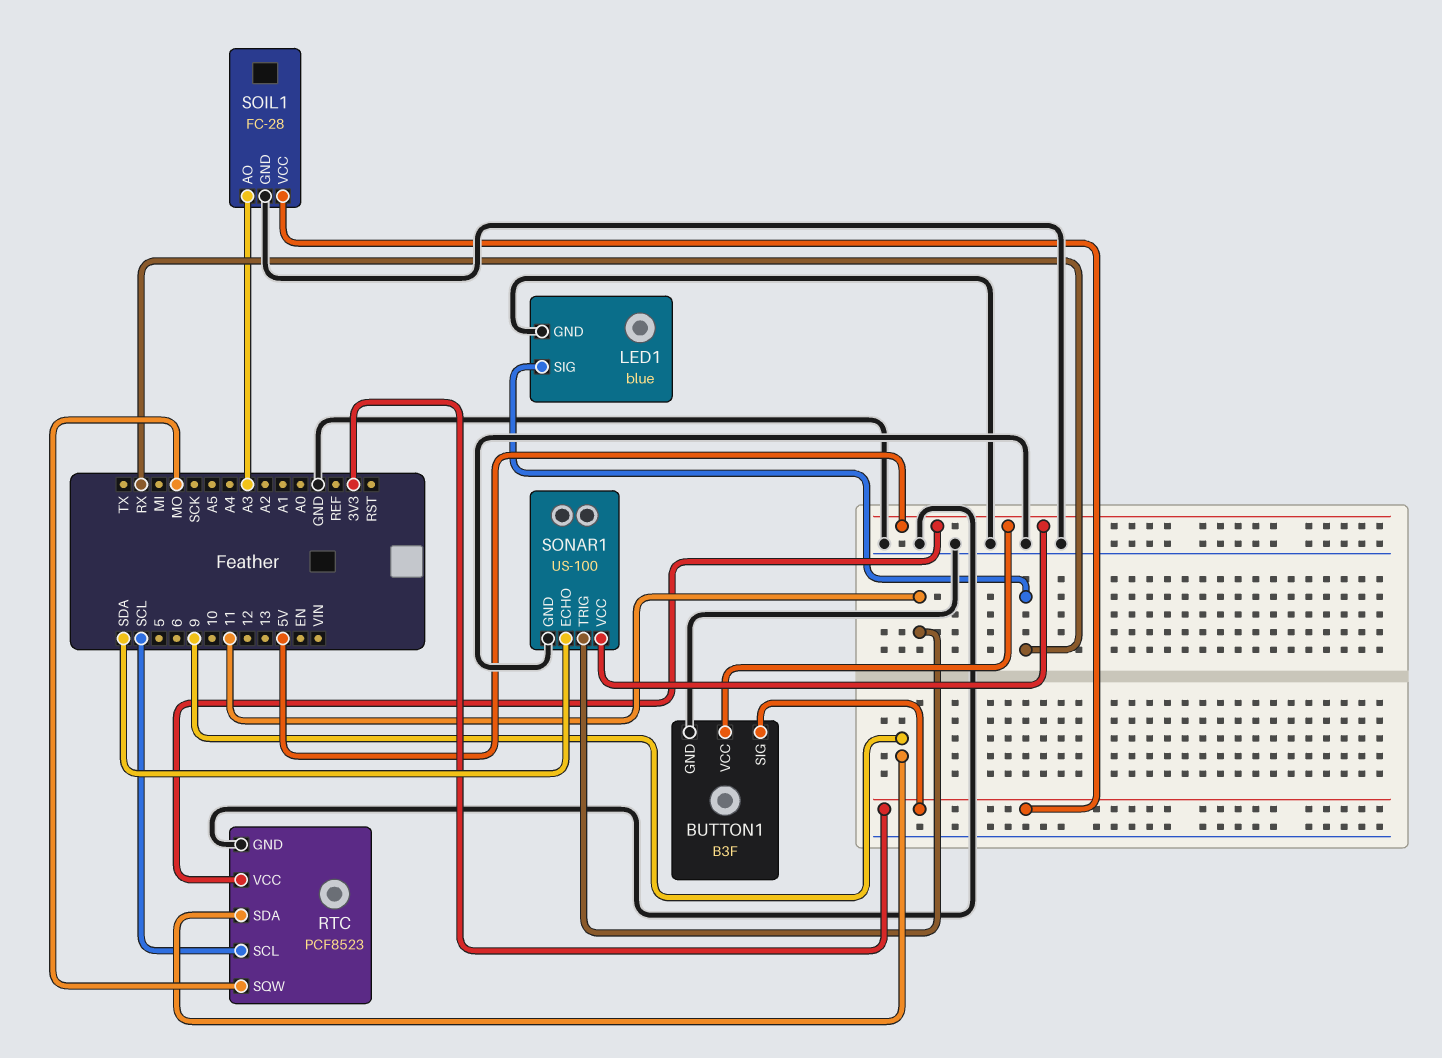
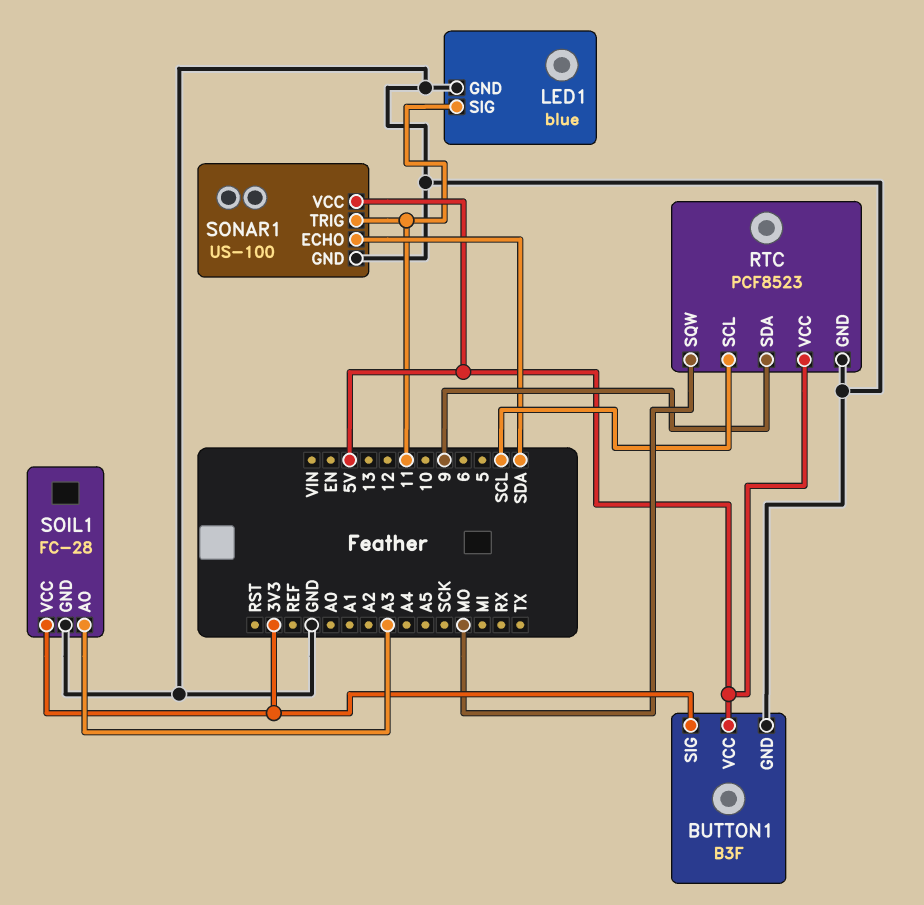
LED1 pin SIG: RX -> 11

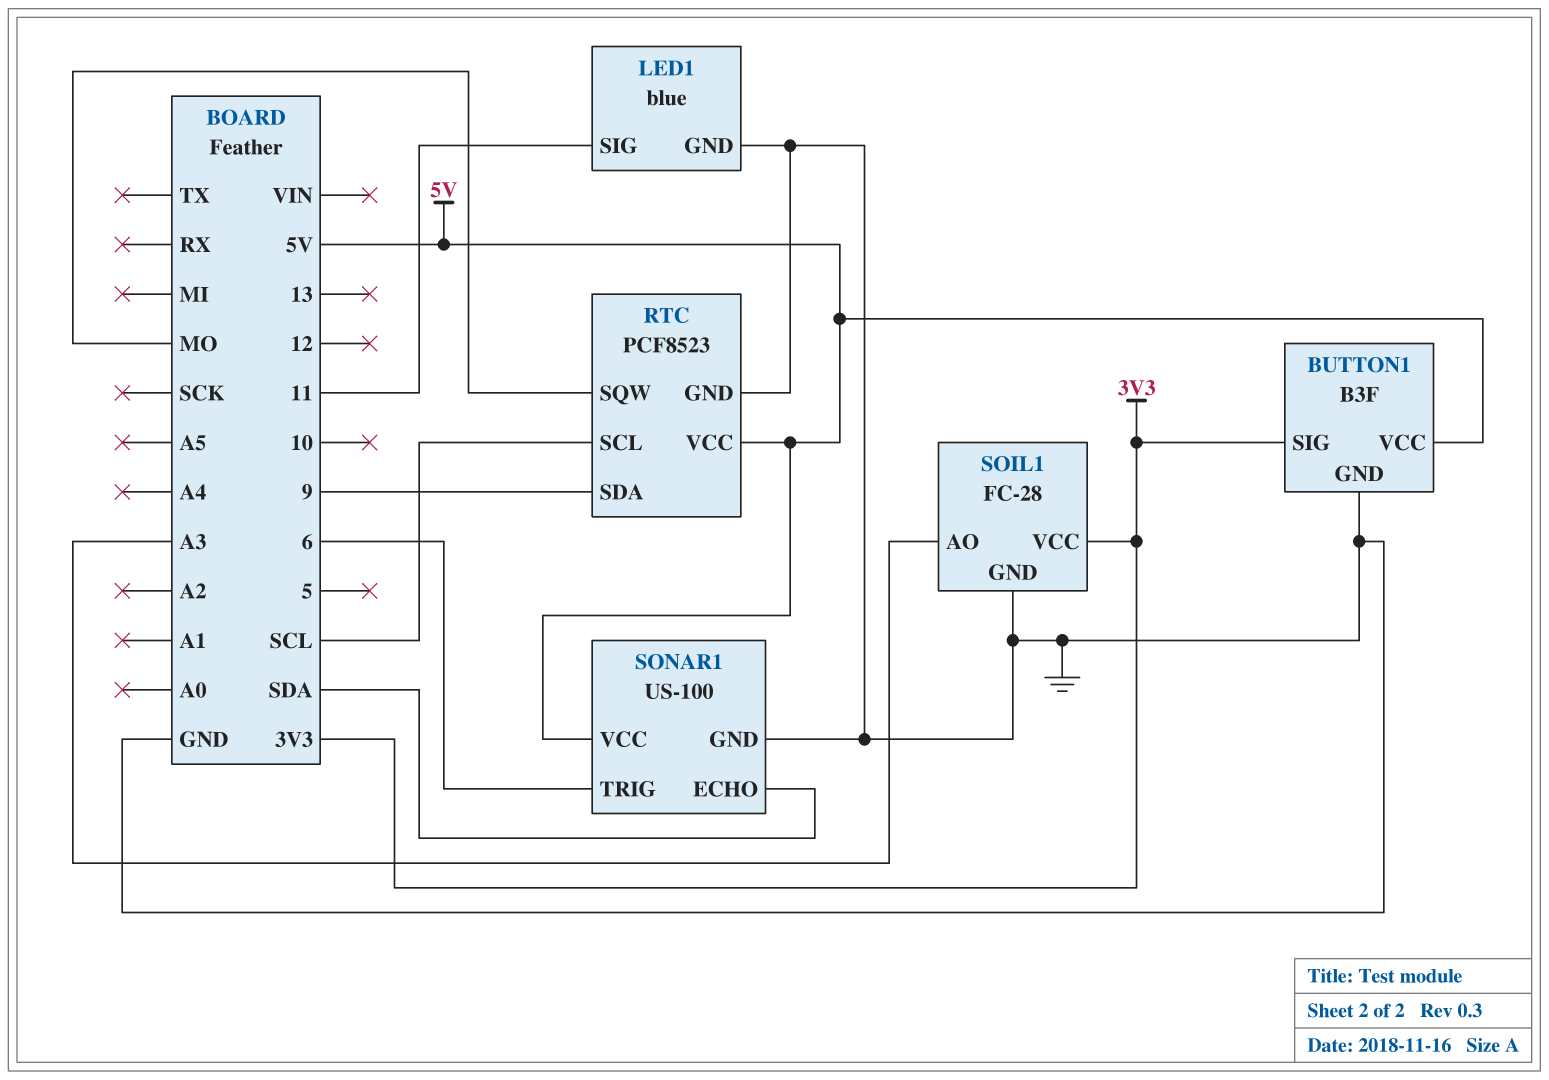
SONAR1 pin TRIG: 11 -> 6

